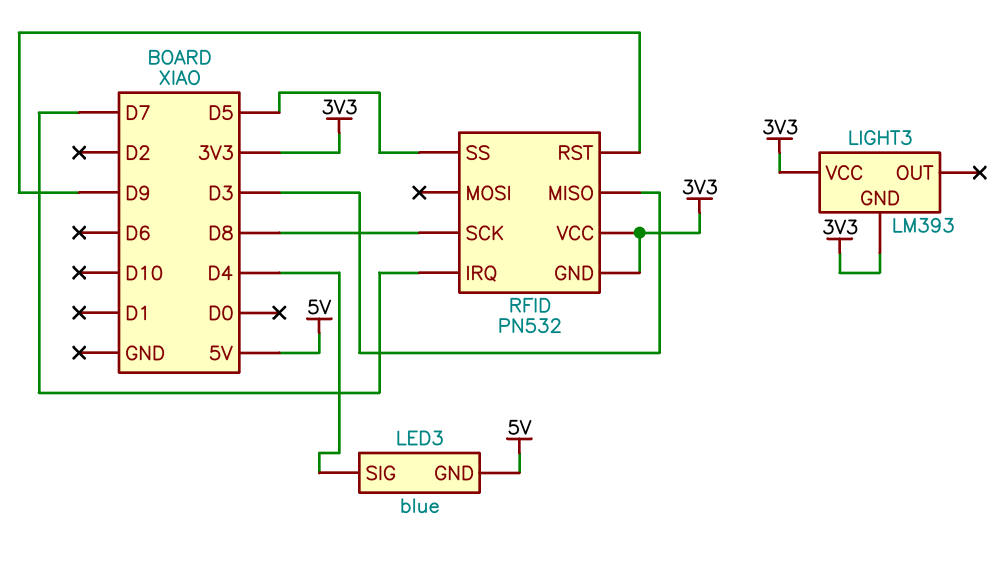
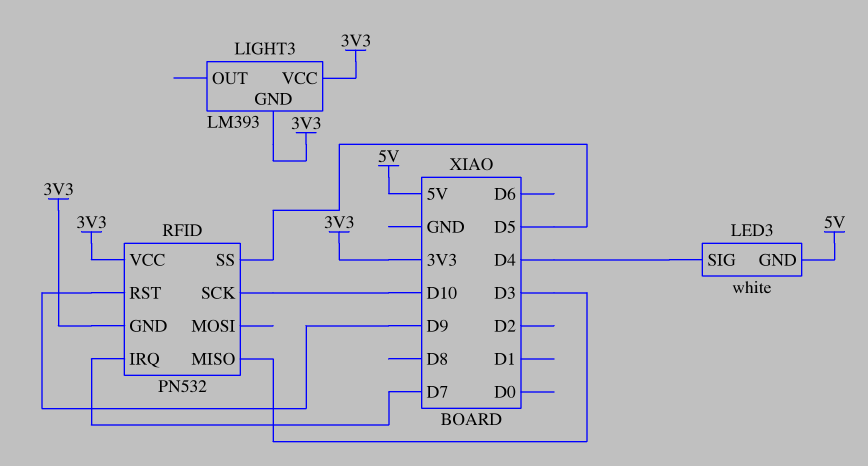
LED3: blue -> white
RFID pin SCK: D8 -> D10

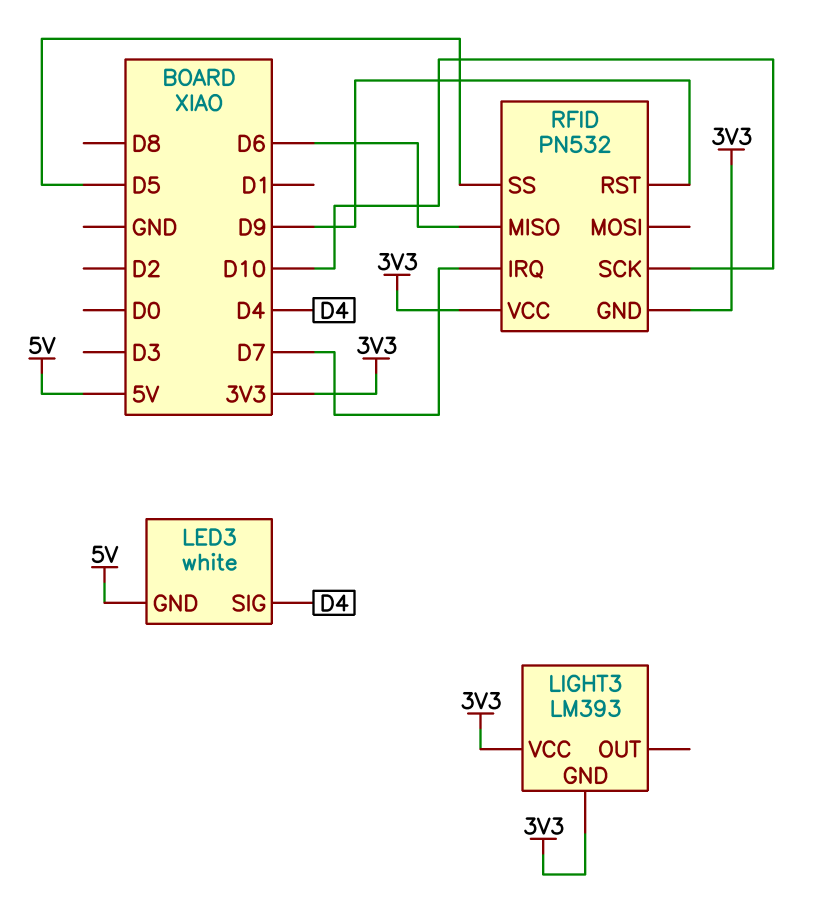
RFID pin MISO: D3 -> D6

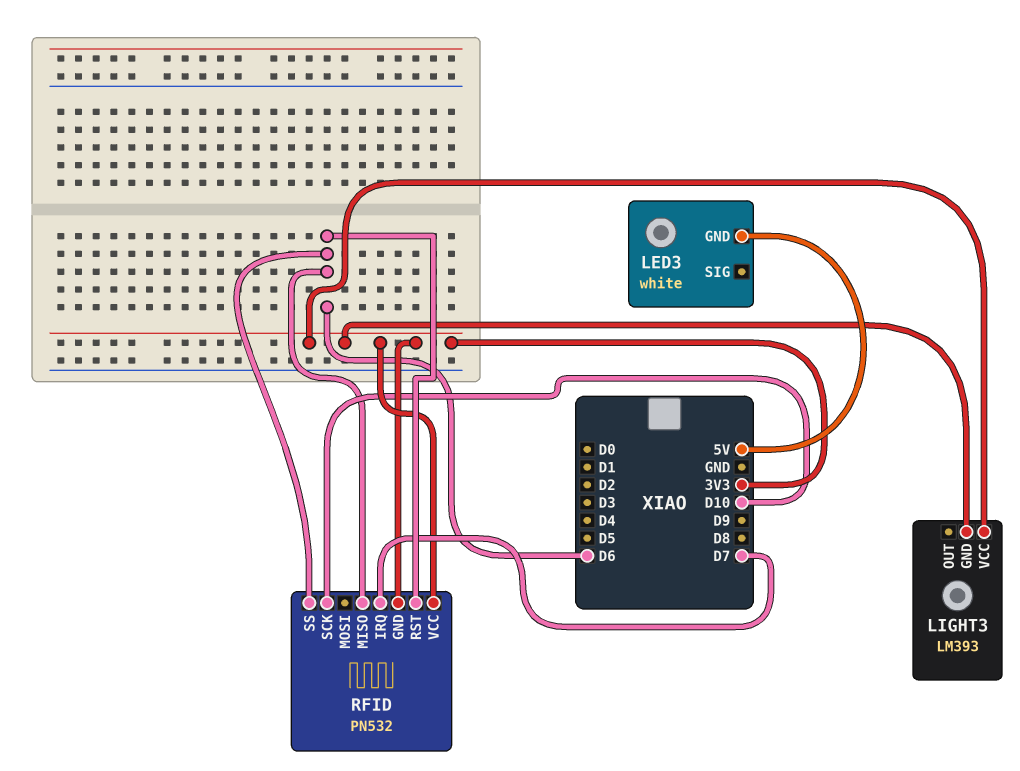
LED3 pin SIG: D4 -> none
RFID pin RST: D9 -> D6
RFID pin SS: D5 -> D6

